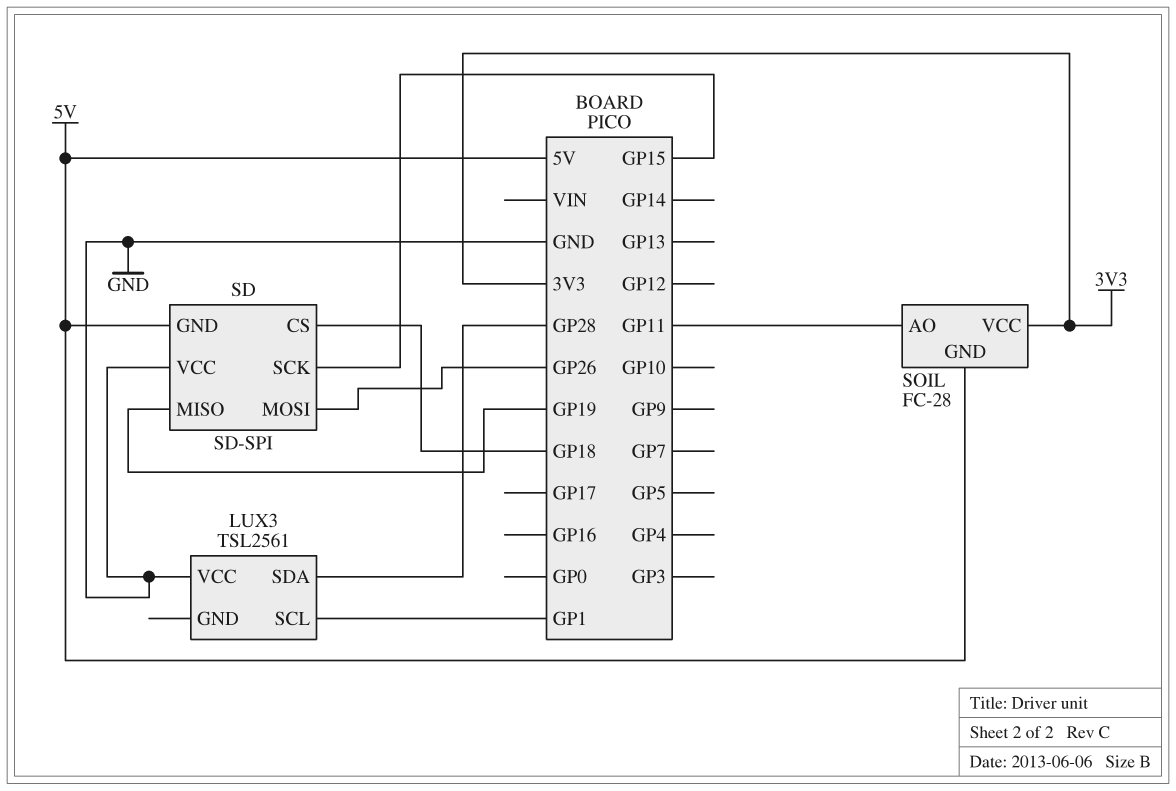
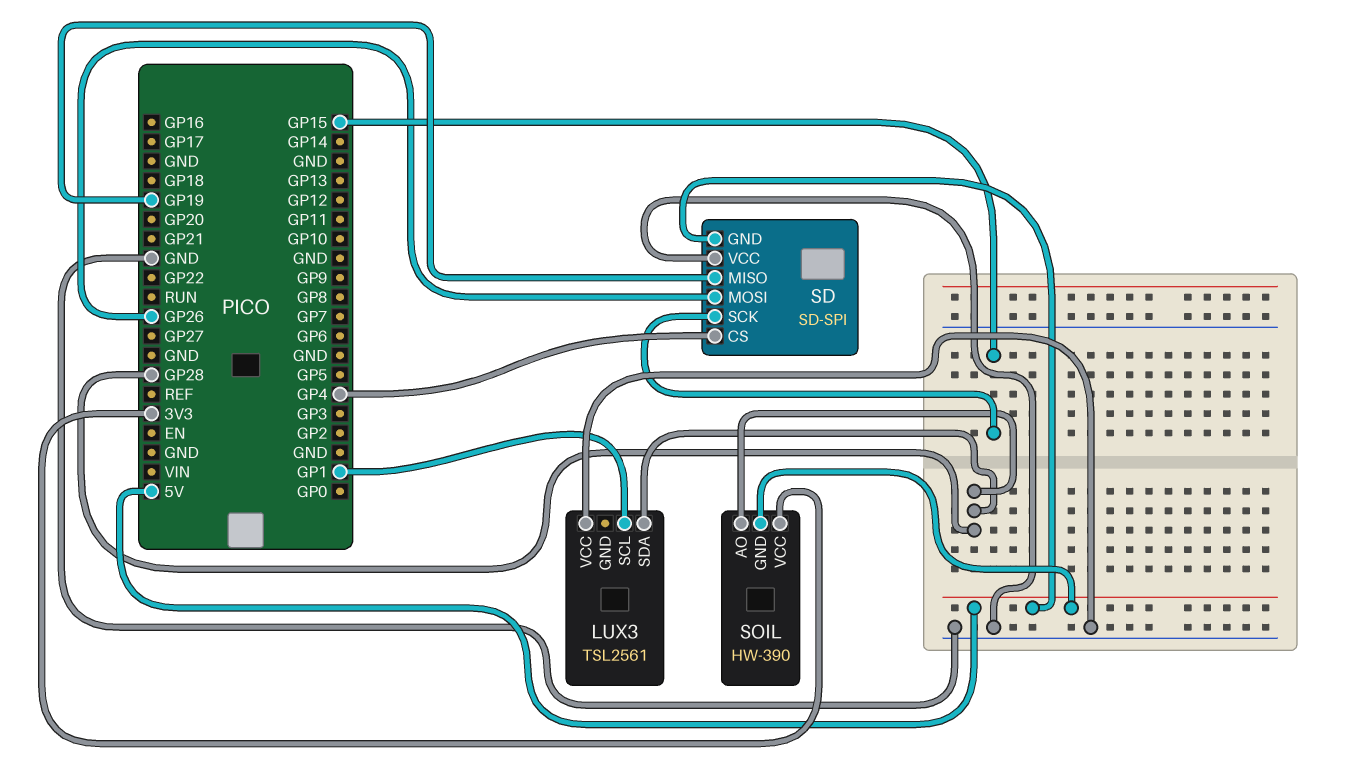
SD pin CS: GP18 -> GP4
SOIL: FC-28 -> HW-390
SOIL pin AO: GP11 -> GP28

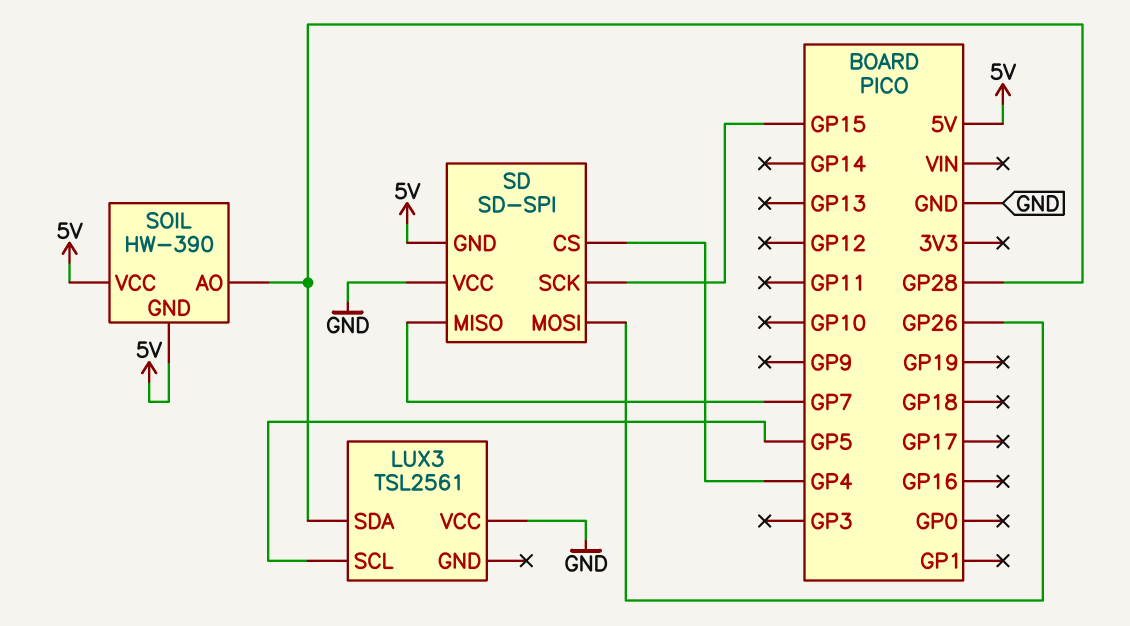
LUX3 pin SCL: GP1 -> GP5
SD pin MISO: GP19 -> GP7
SOIL pin VCC: 3V3 -> 5V

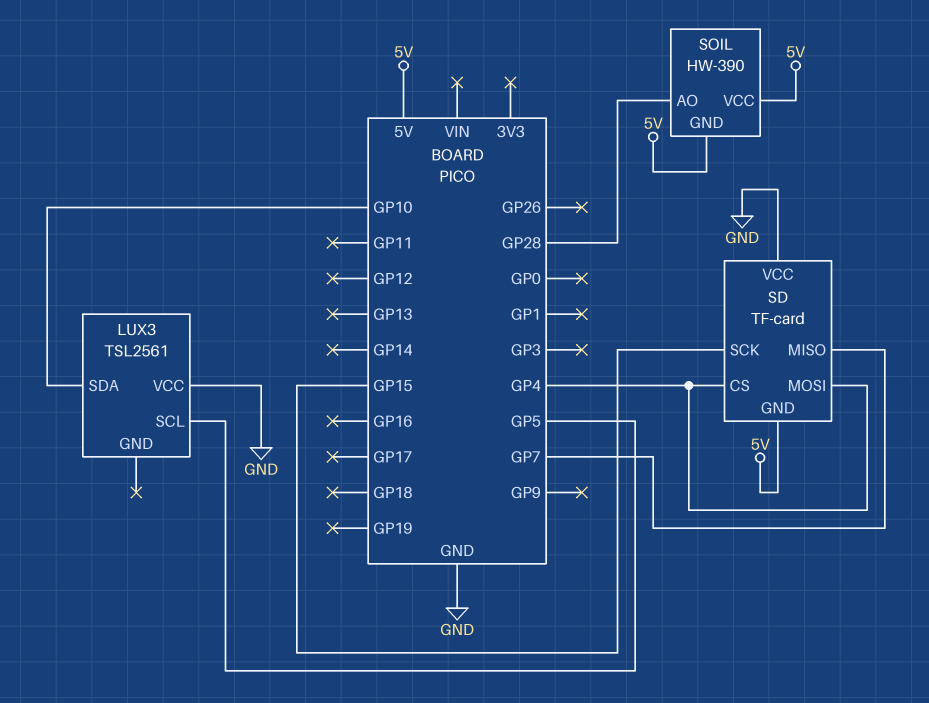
LUX3 pin SDA: GP28 -> GP10
SD: SD-SPI -> TF-card
SD pin MOSI: GP26 -> GP4

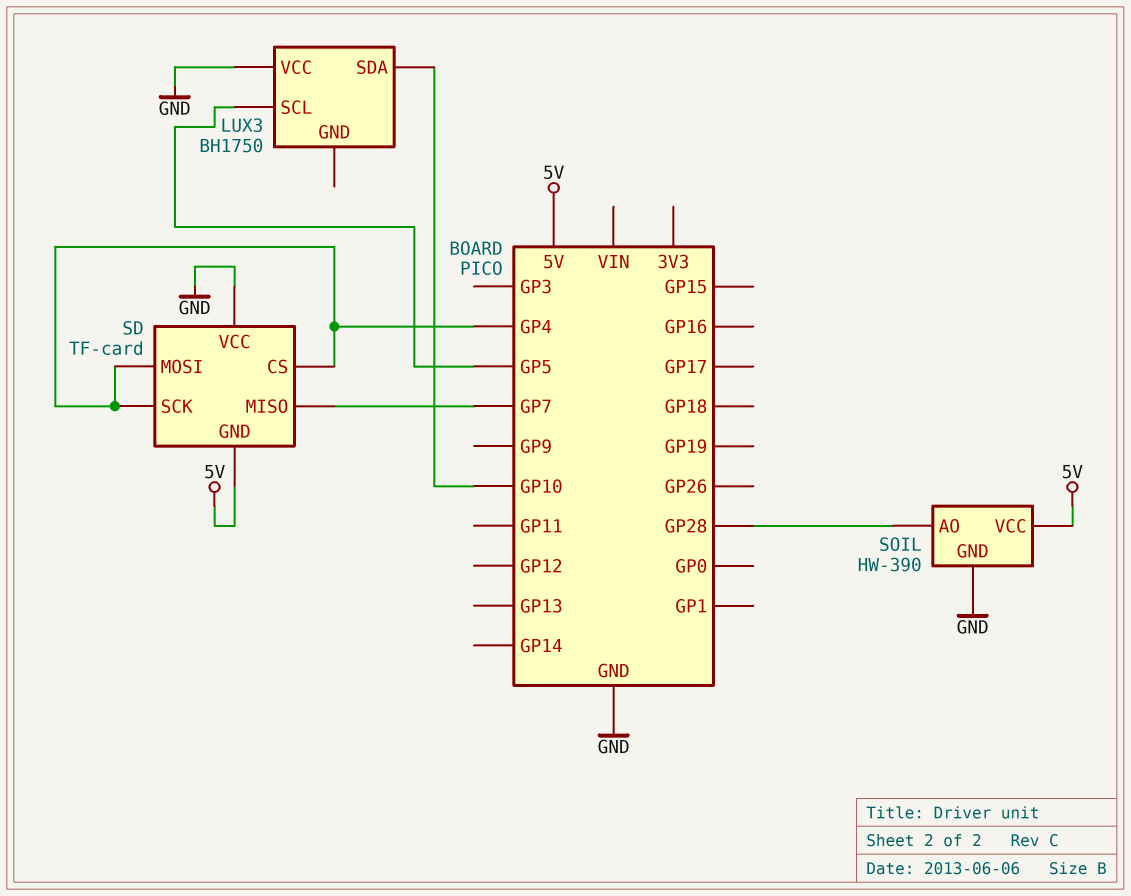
LUX3: TSL2561 -> BH1750
SD pin SCK: GP15 -> GP4
SOIL pin GND: 5V -> GND

